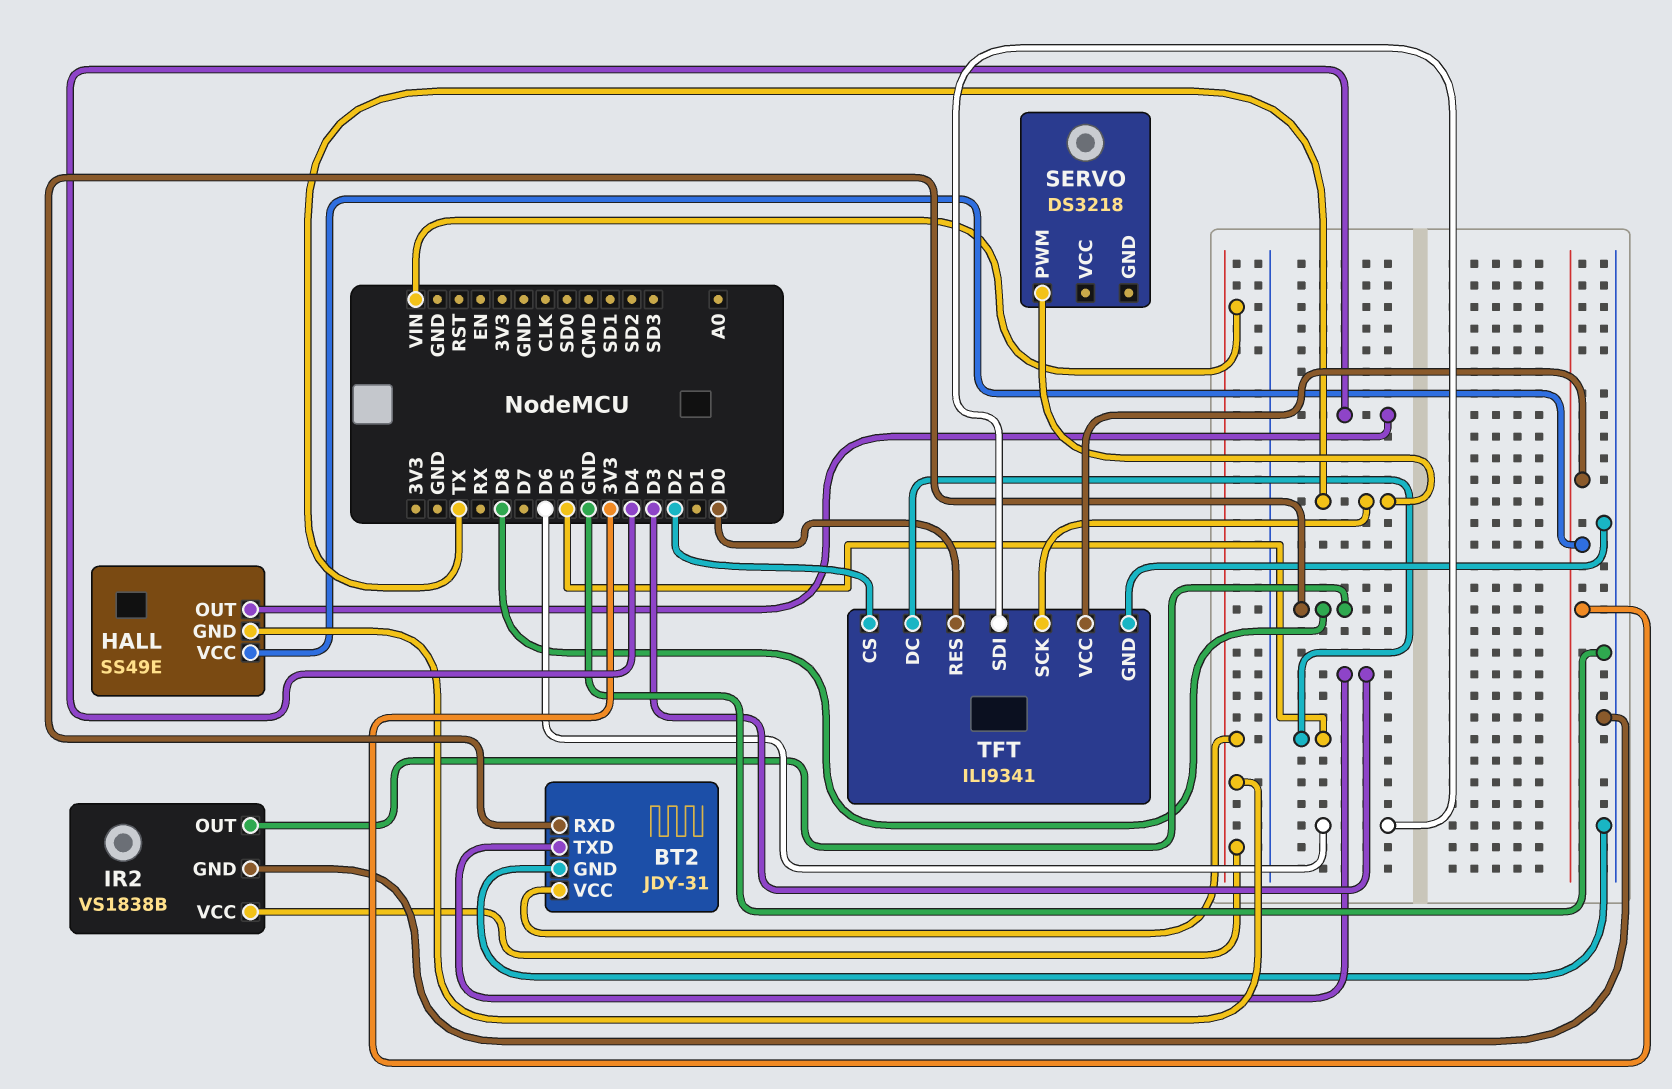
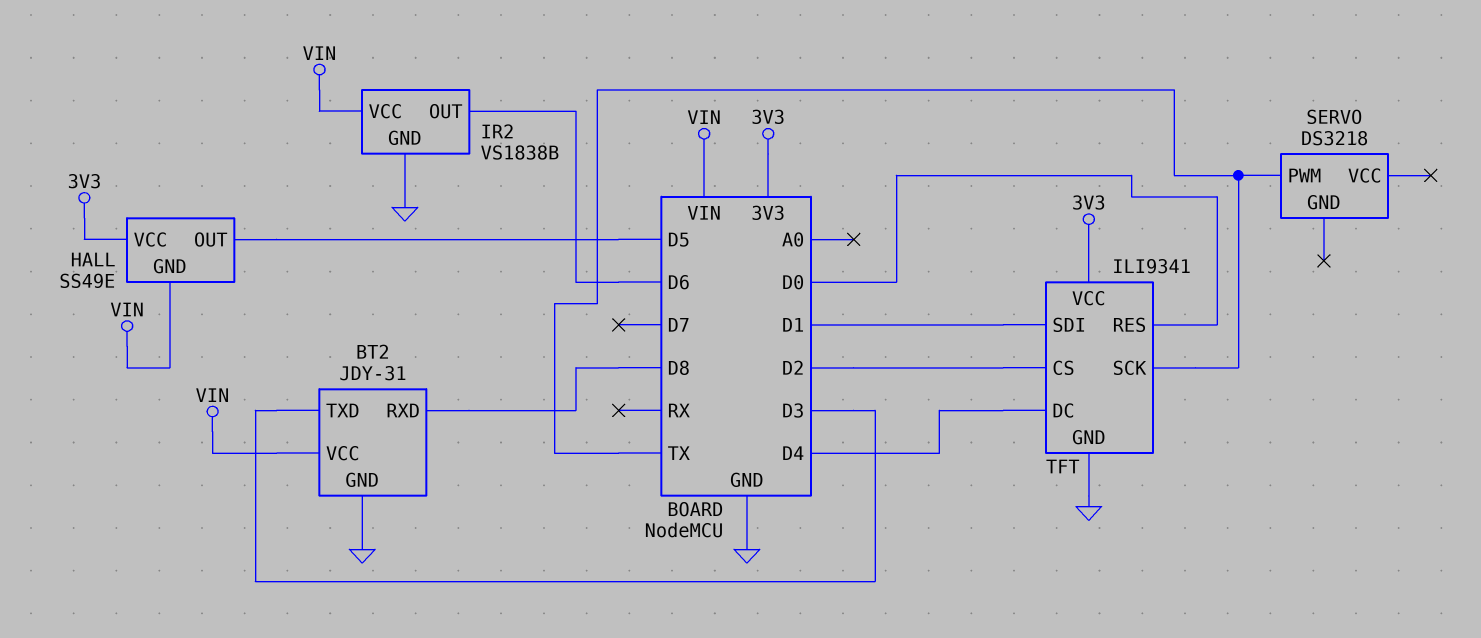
HALL pin OUT: D4 -> D5
IR2 pin OUT: D8 -> D6
TFT pin DC: D5 -> D4
TFT pin SDI: D6 -> D1

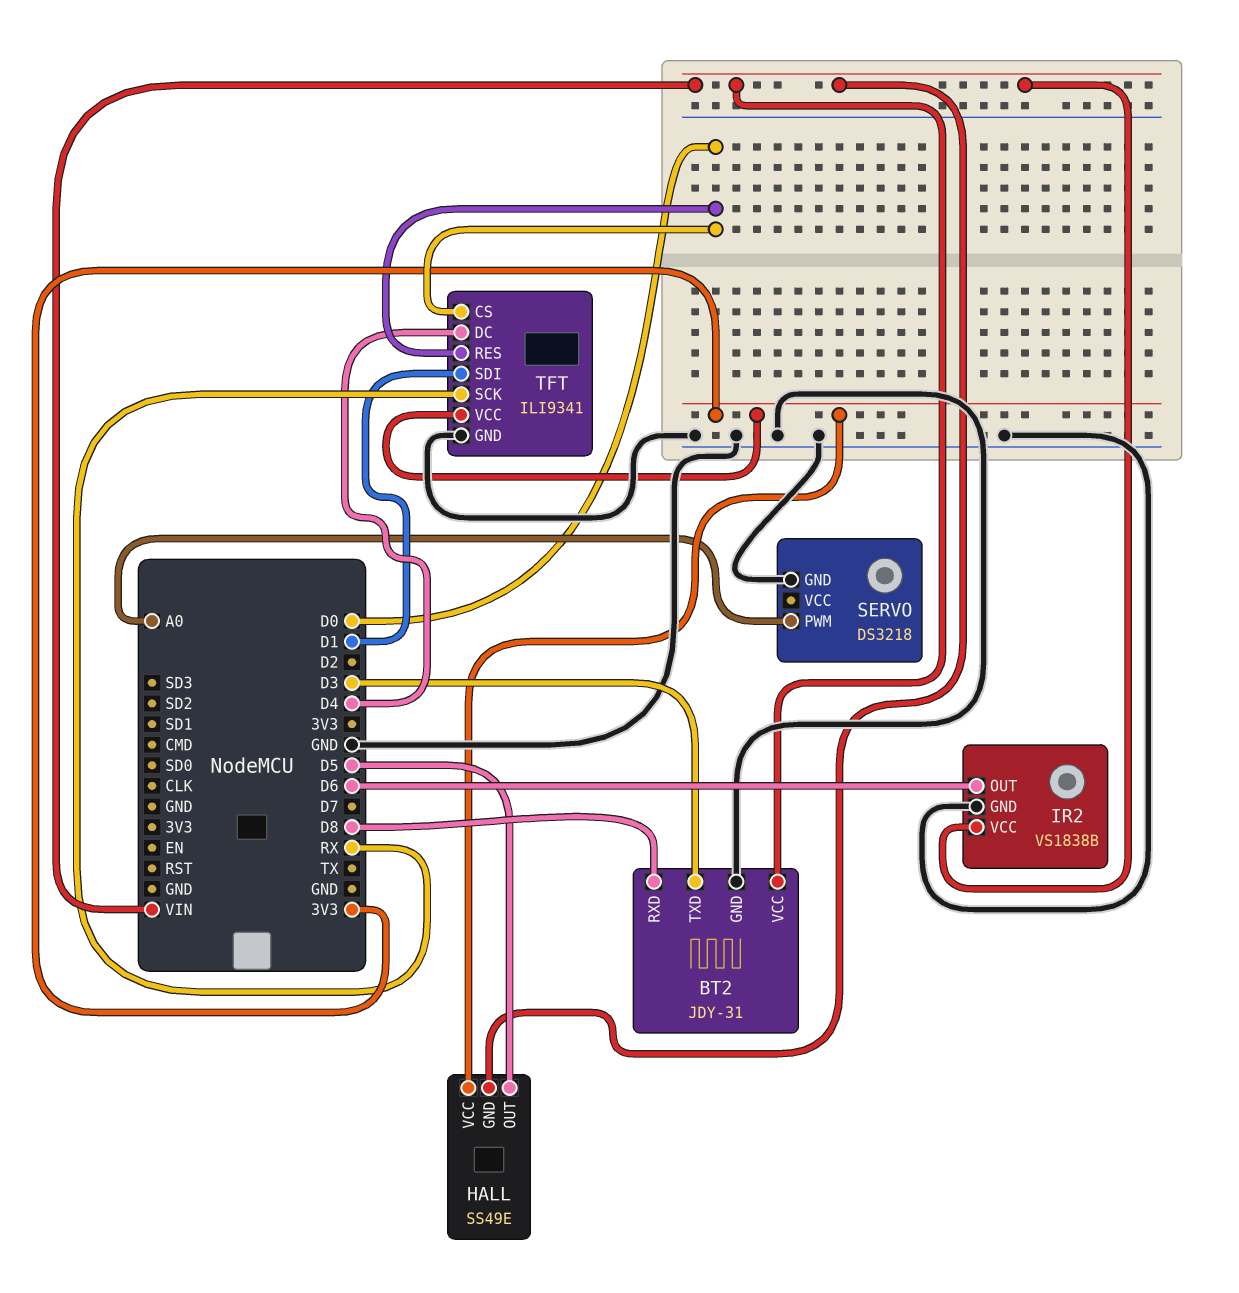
SERVO pin GND: none -> GND
SERVO pin PWM: TX -> A0
TFT pin CS: D2 -> D0
TFT pin SCK: TX -> RX

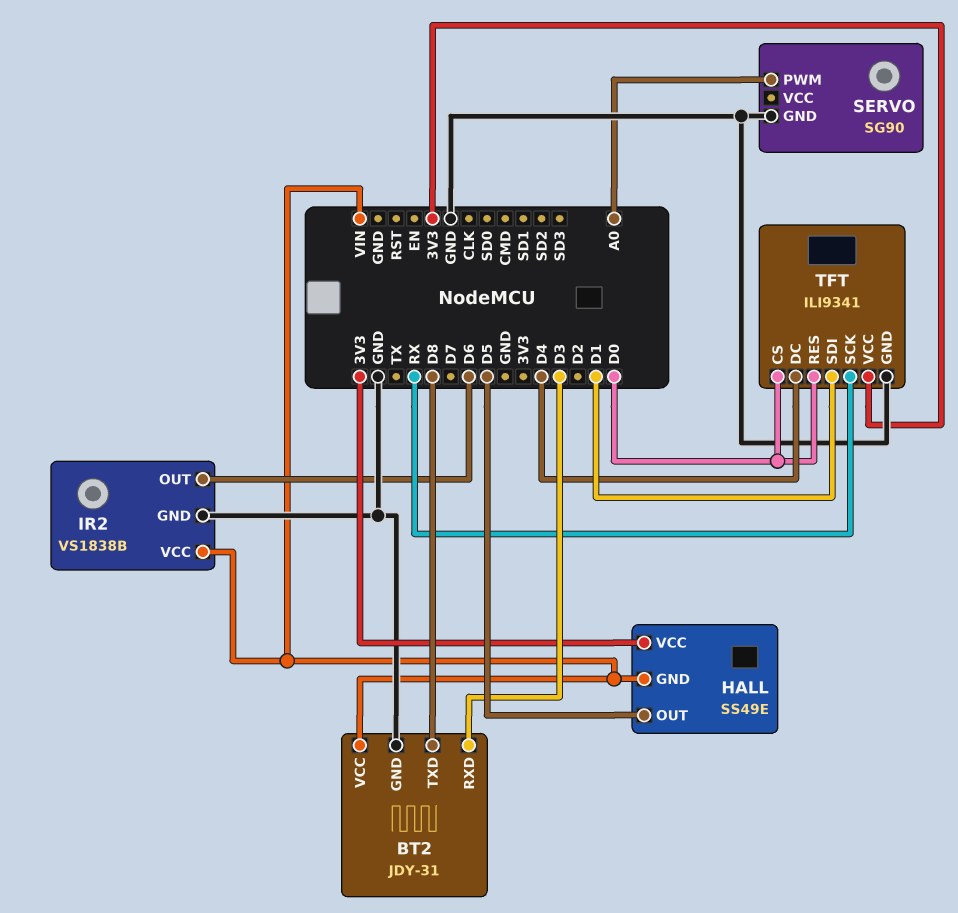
BT2 pin RXD: D8 -> D3
BT2 pin TXD: D3 -> D8
SERVO: DS3218 -> SG90

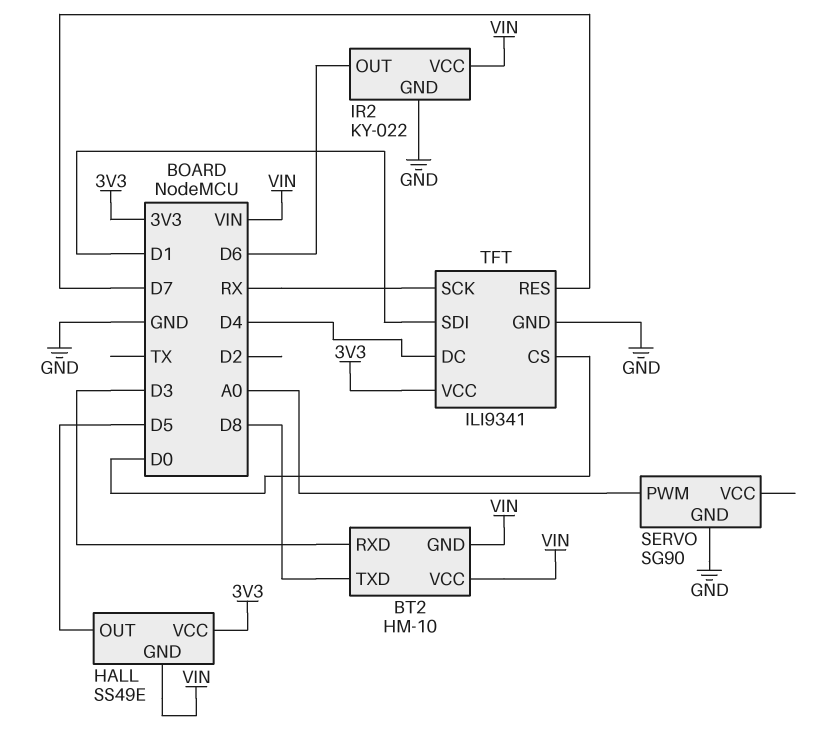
BT2: JDY-31 -> HM-10
BT2 pin GND: GND -> VIN
IR2: VS1838B -> KY-022
TFT pin RES: D0 -> D7

